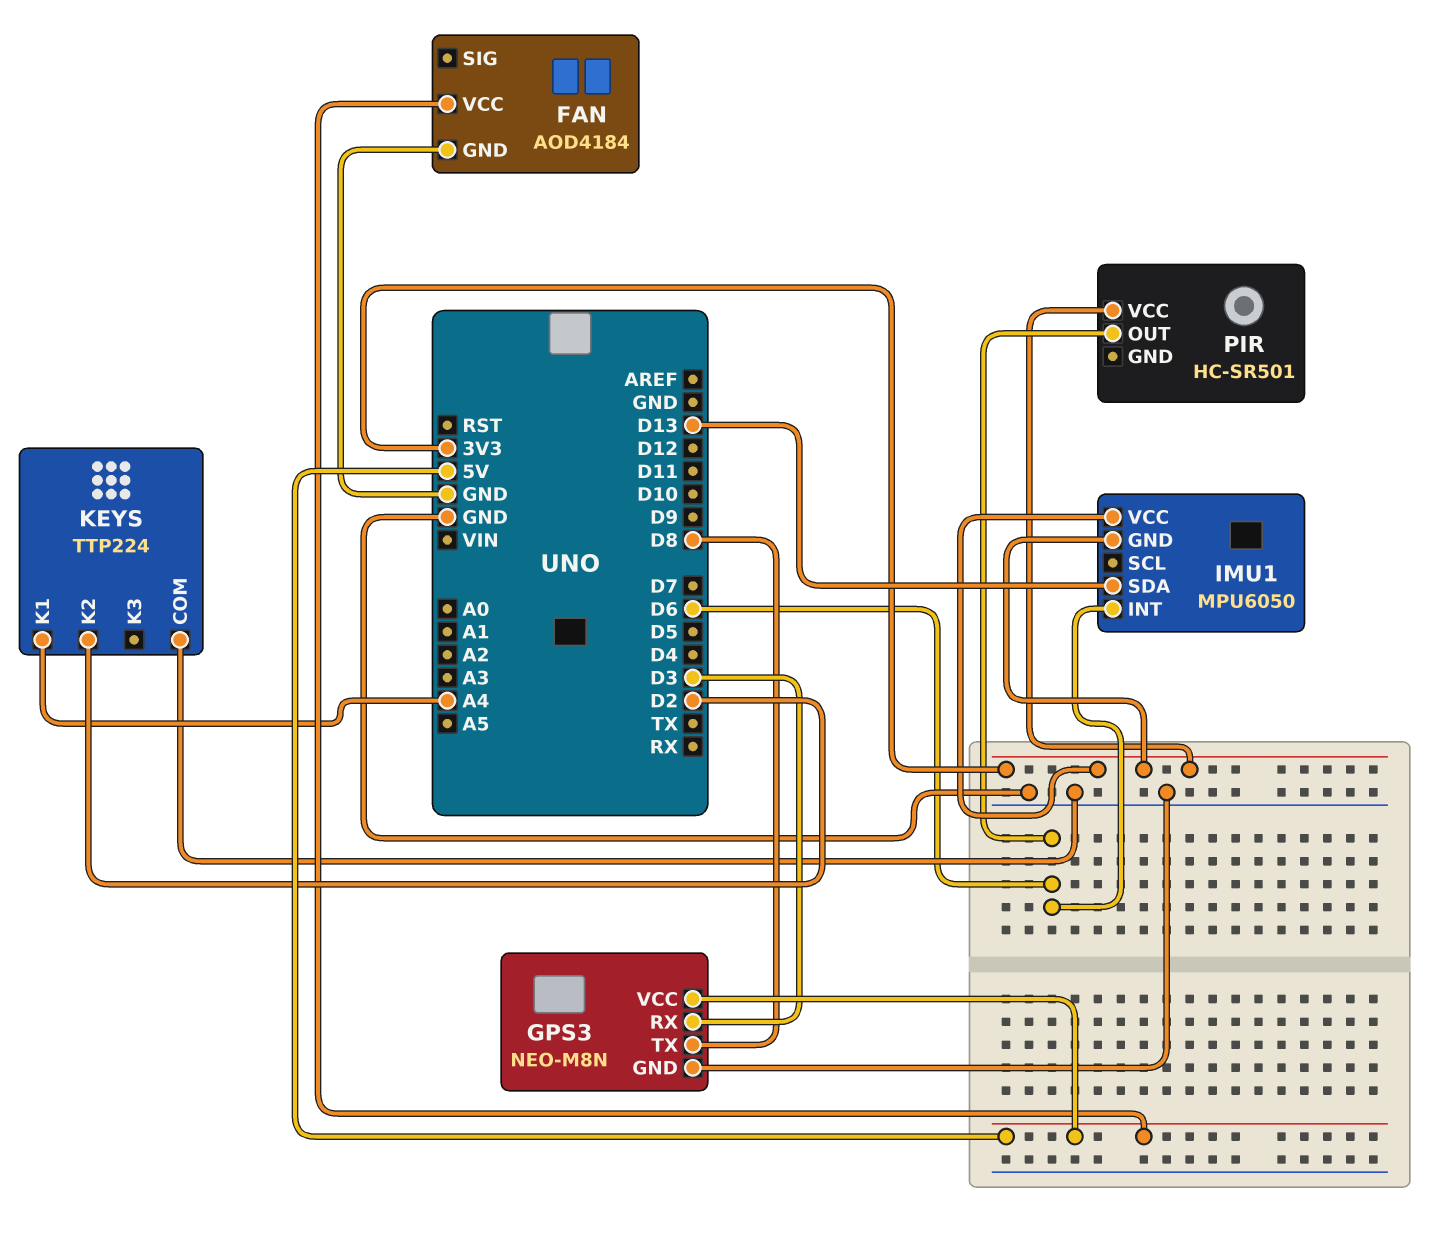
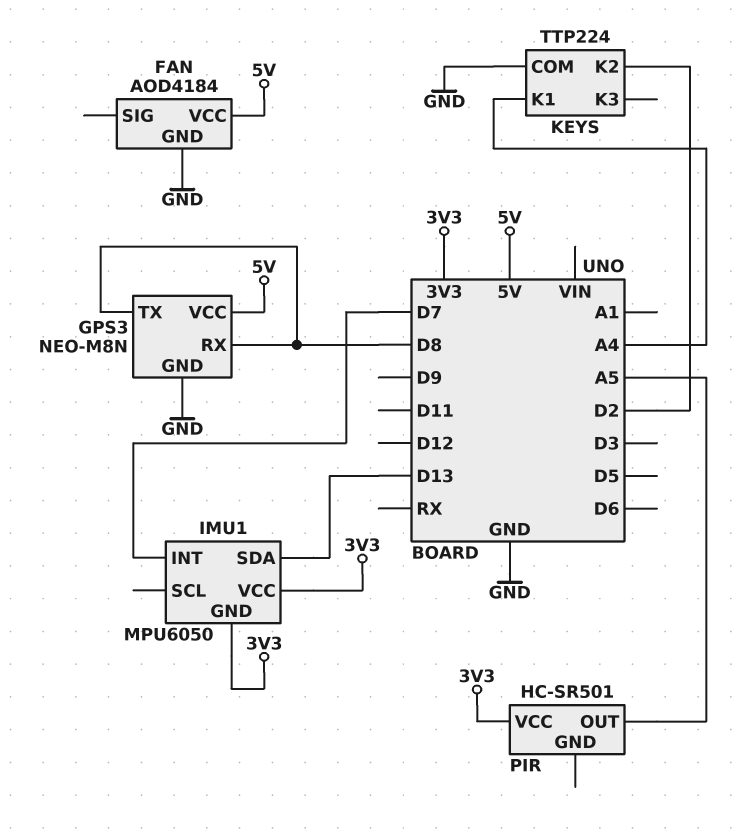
GPS3 pin RX: D3 -> D8
IMU1 pin INT: D6 -> D7
PIR pin OUT: D6 -> A5

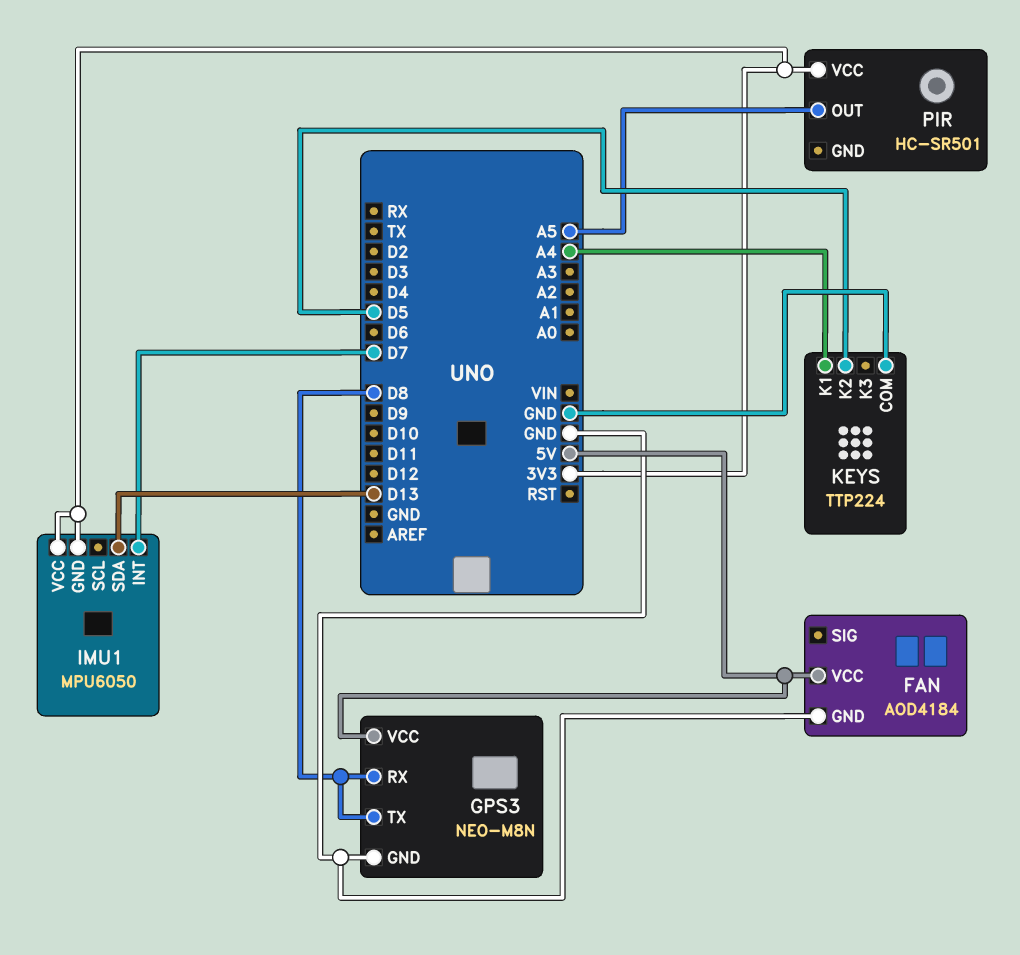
KEYS pin K2: D2 -> D5

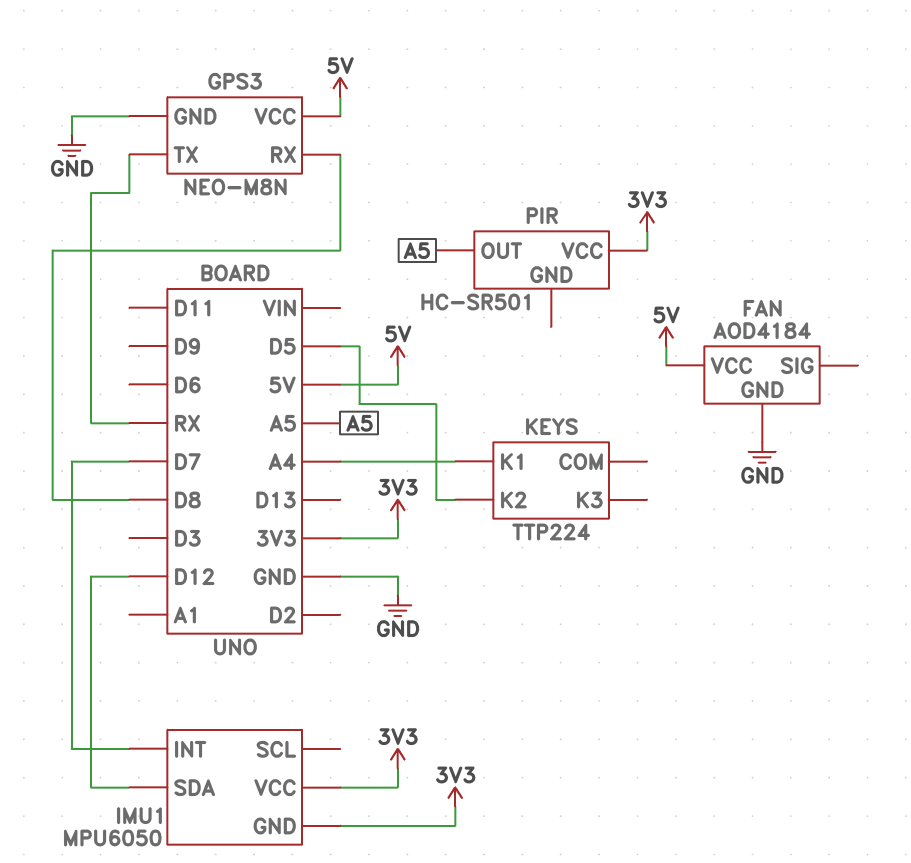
GPS3 pin TX: D8 -> RX
IMU1 pin SDA: D13 -> D12
KEYS pin COM: GND -> none

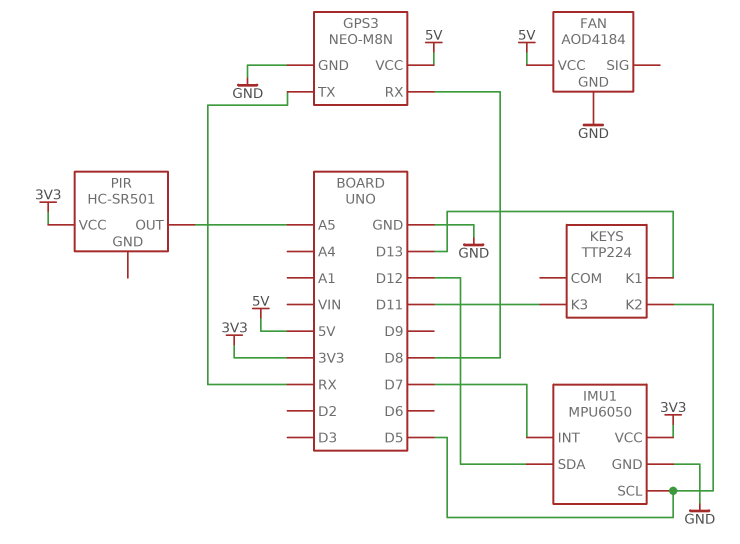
IMU1 pin GND: 3V3 -> GND
IMU1 pin SCL: none -> D5
KEYS pin K1: A4 -> D13
KEYS pin K3: none -> D11

